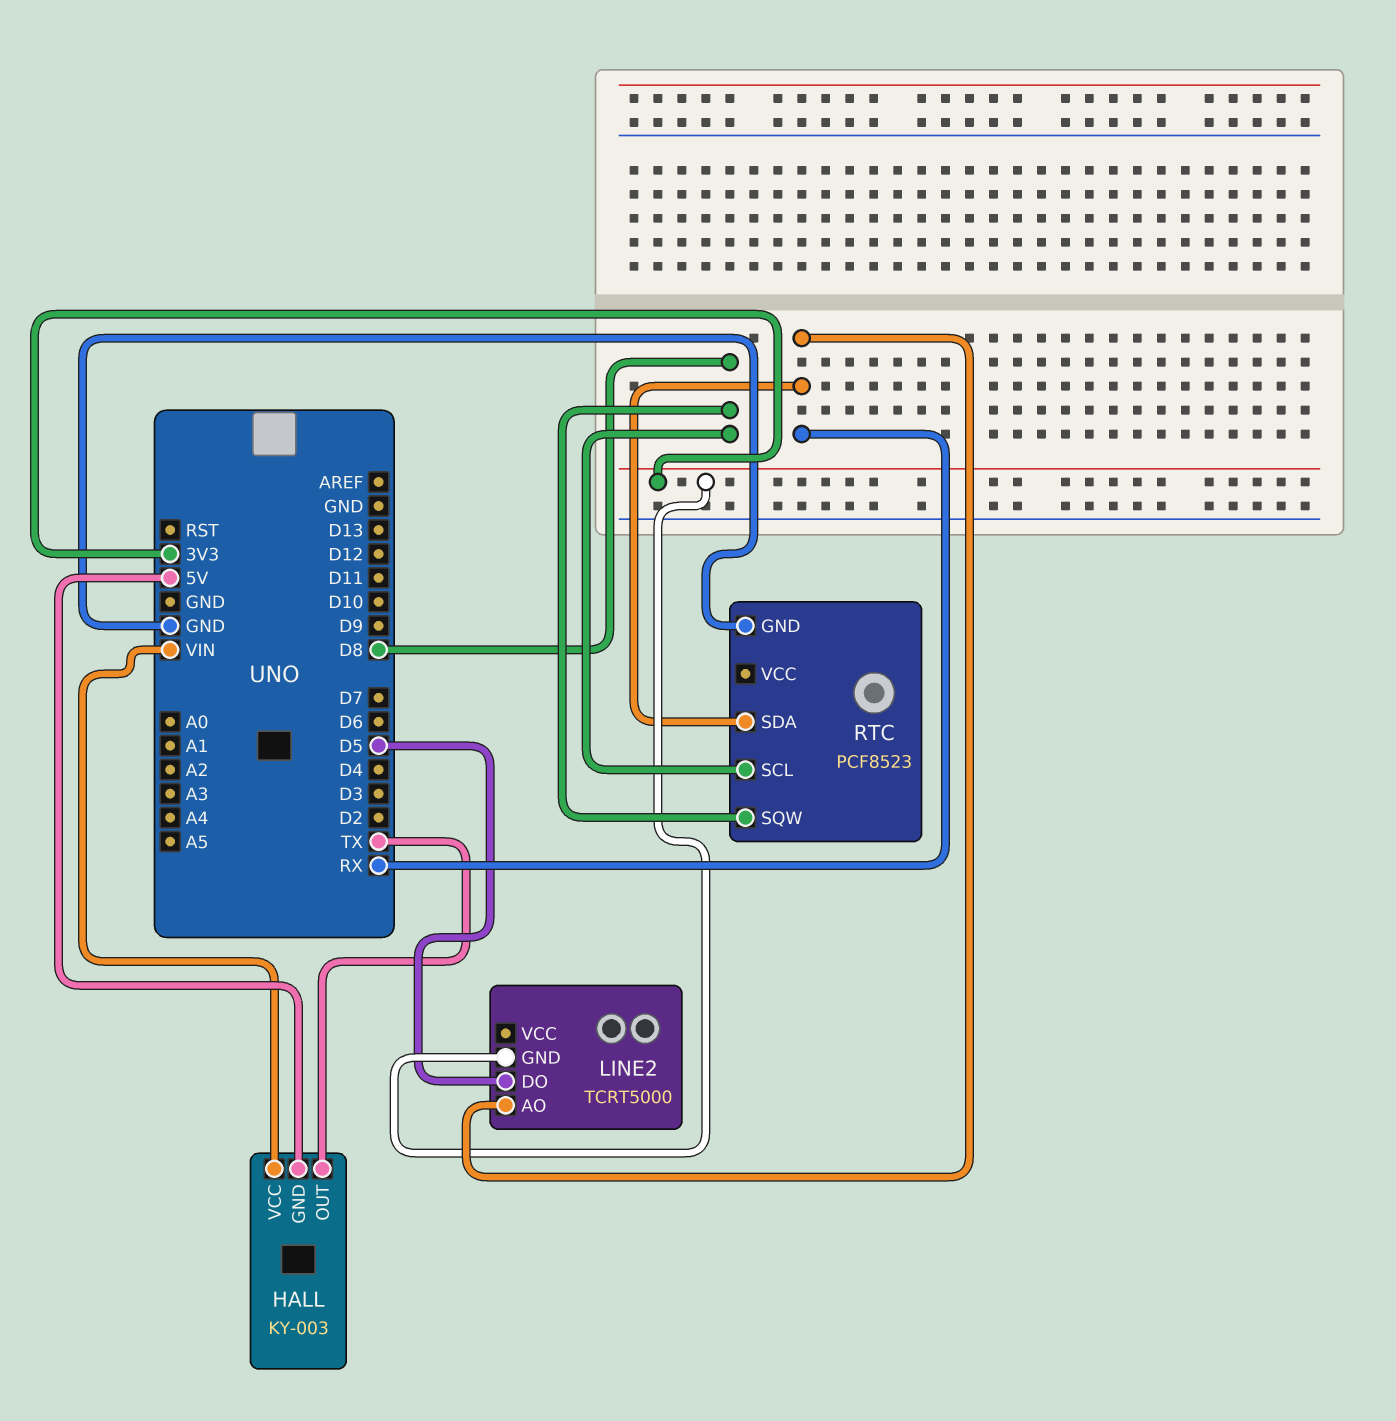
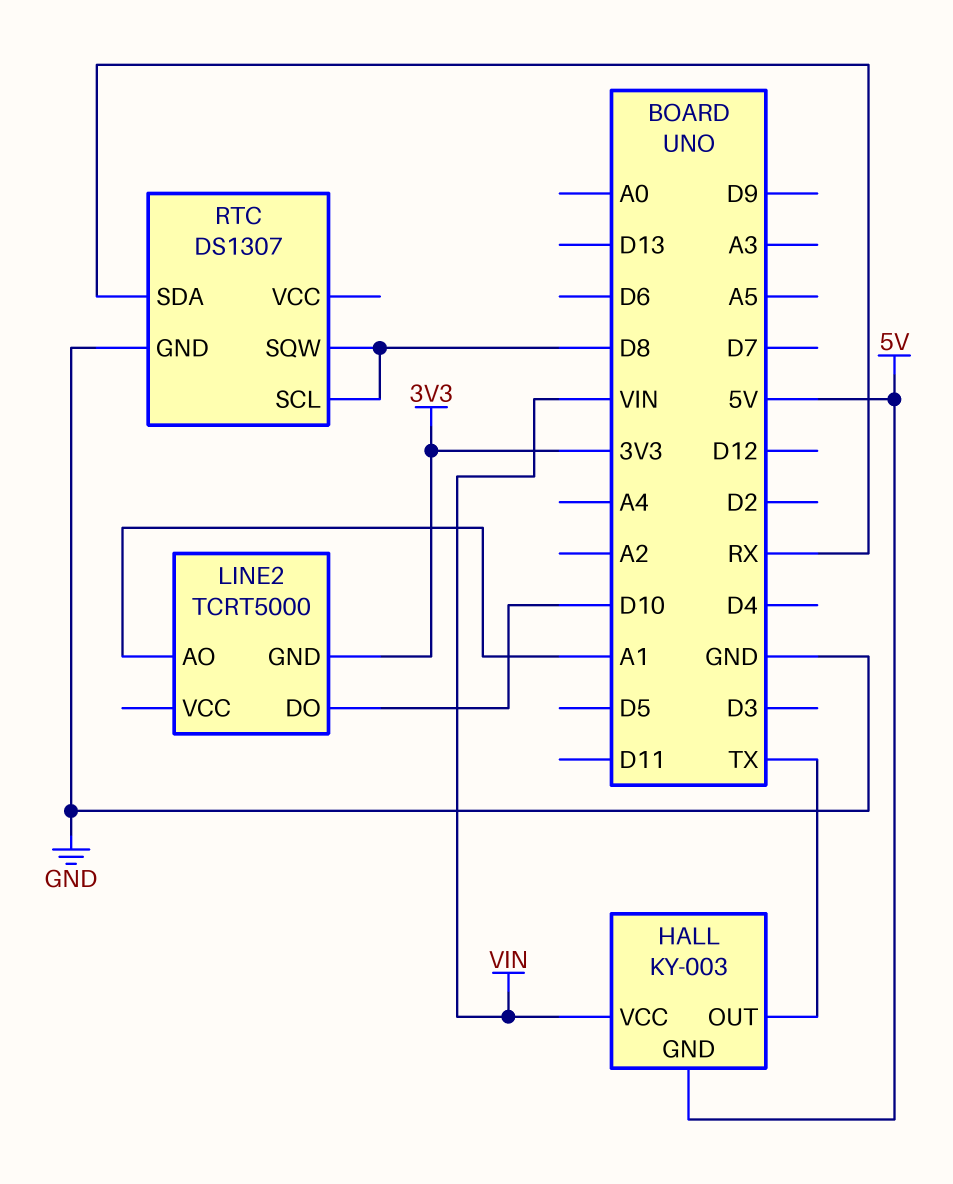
LINE2 pin AO: RX -> A1
LINE2 pin DO: D5 -> D10
RTC: PCF8523 -> DS1307

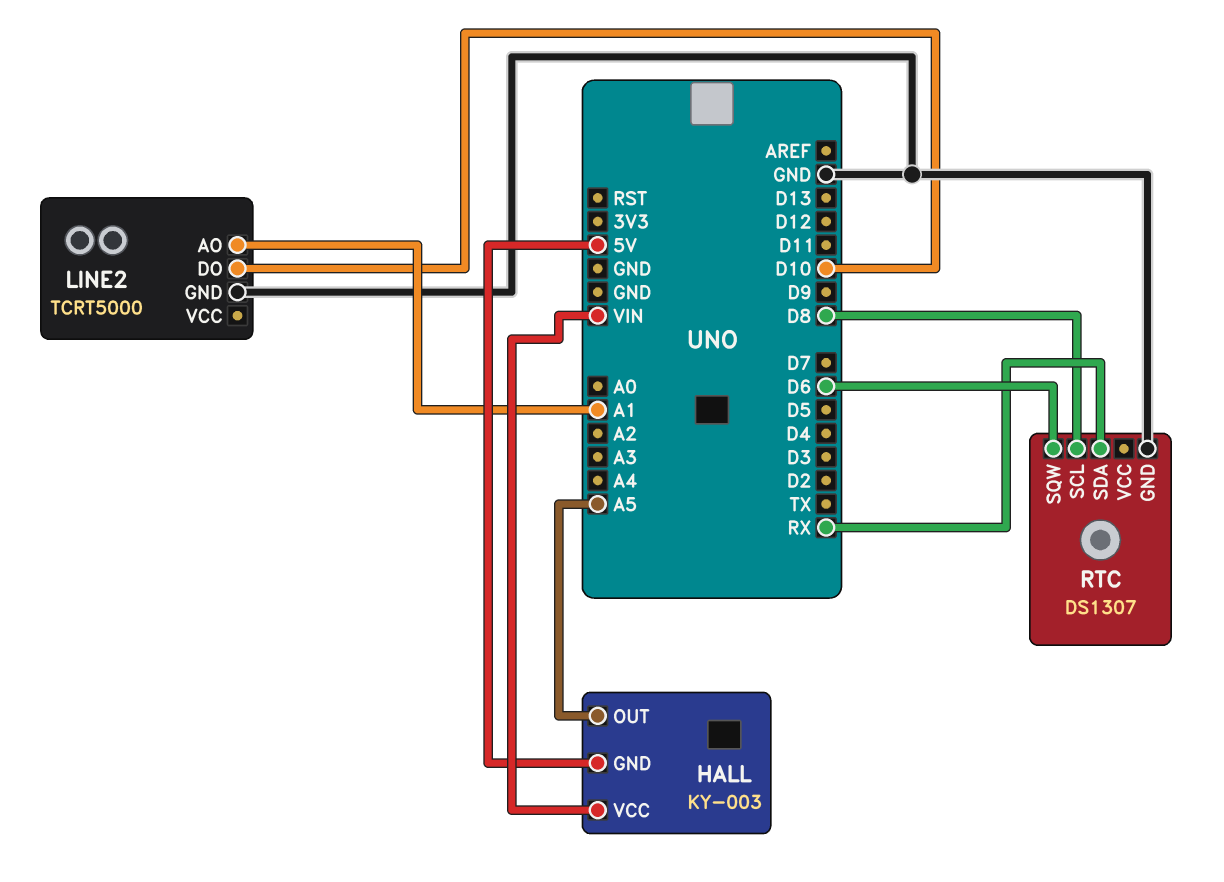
HALL pin OUT: TX -> A5
LINE2 pin GND: 3V3 -> GND
RTC pin SQW: D8 -> D6

